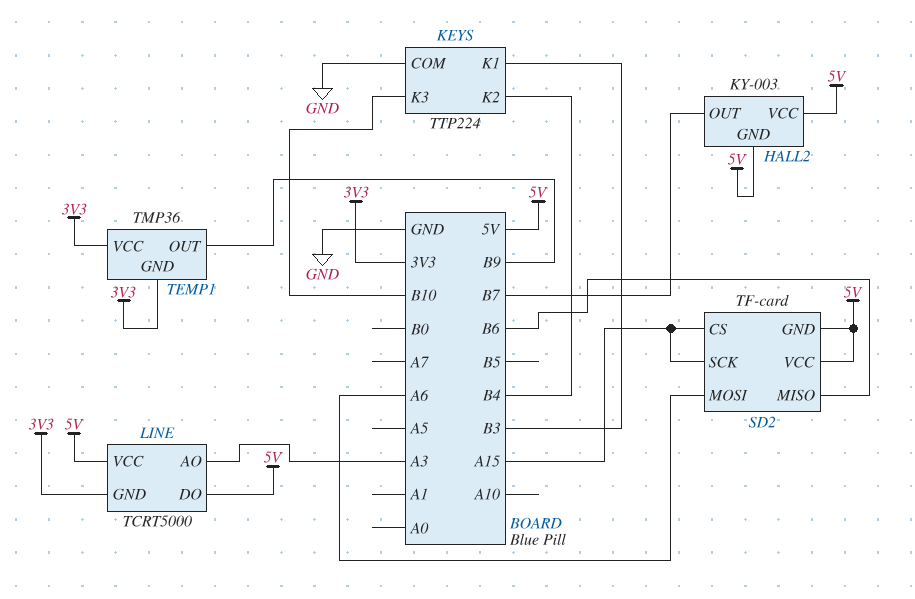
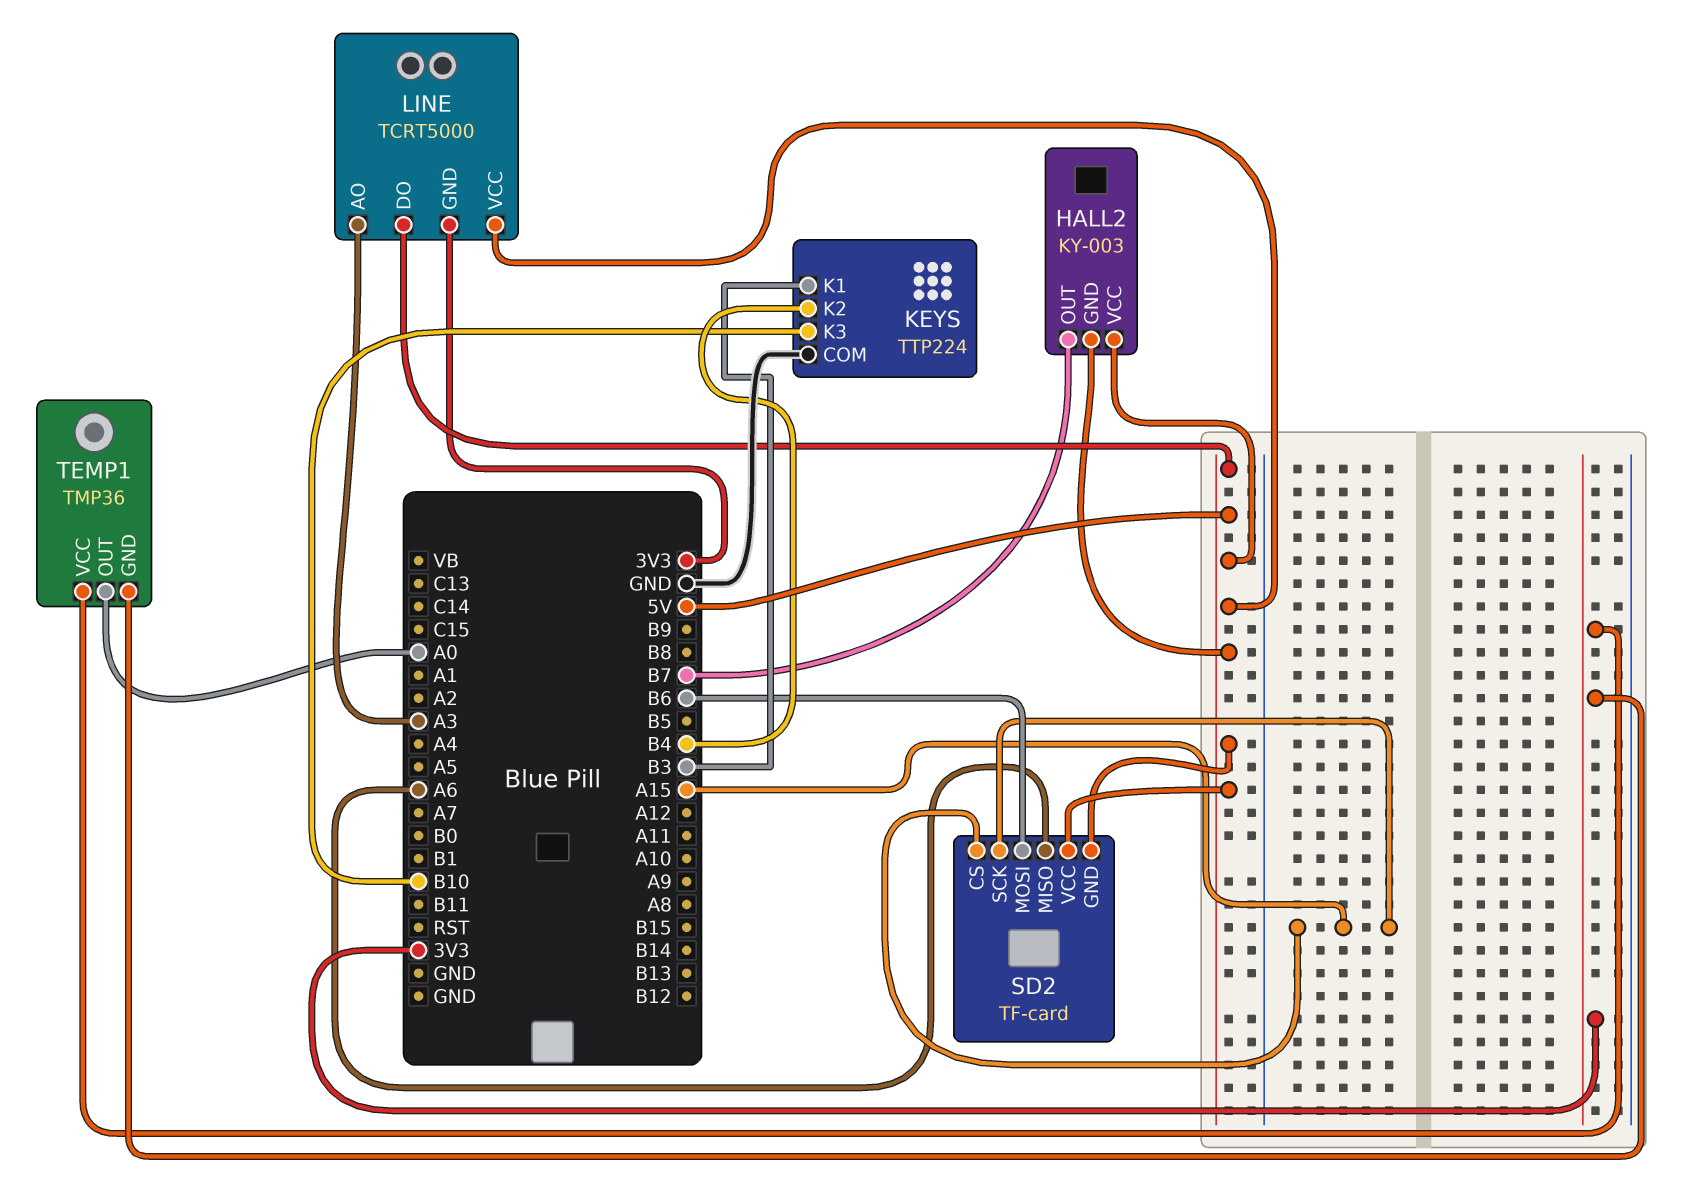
SD2 pin MISO: B6 -> A6
SD2 pin MOSI: A6 -> B6
TEMP1 pin OUT: B9 -> A0

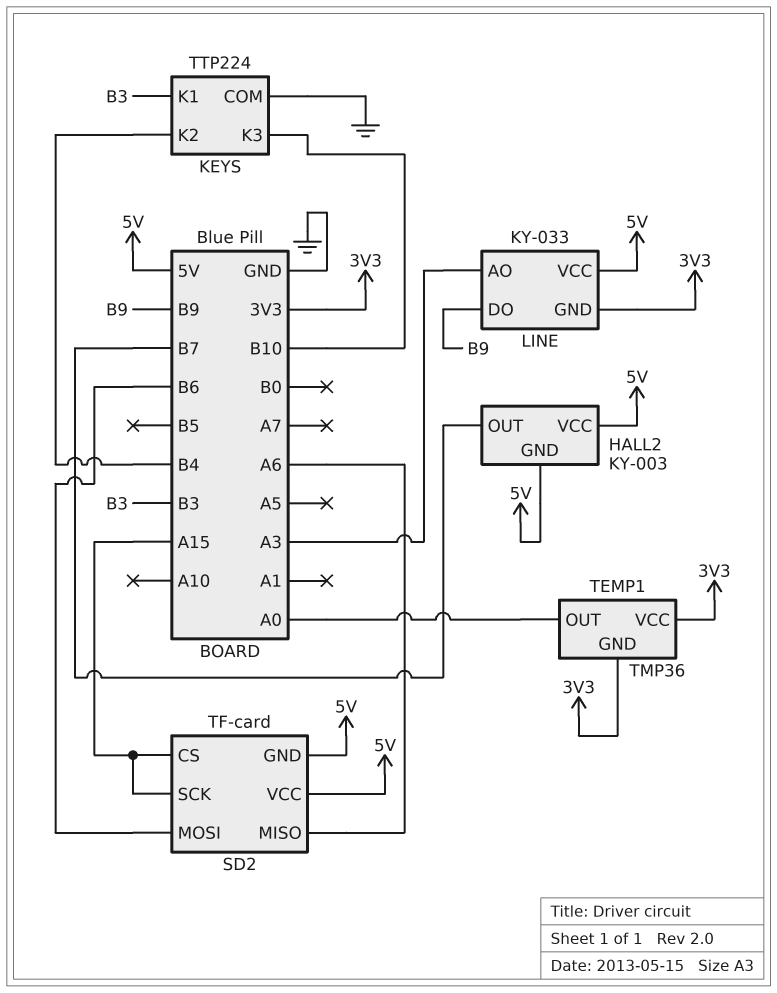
LINE: TCRT5000 -> KY-033
LINE pin DO: 5V -> B9

